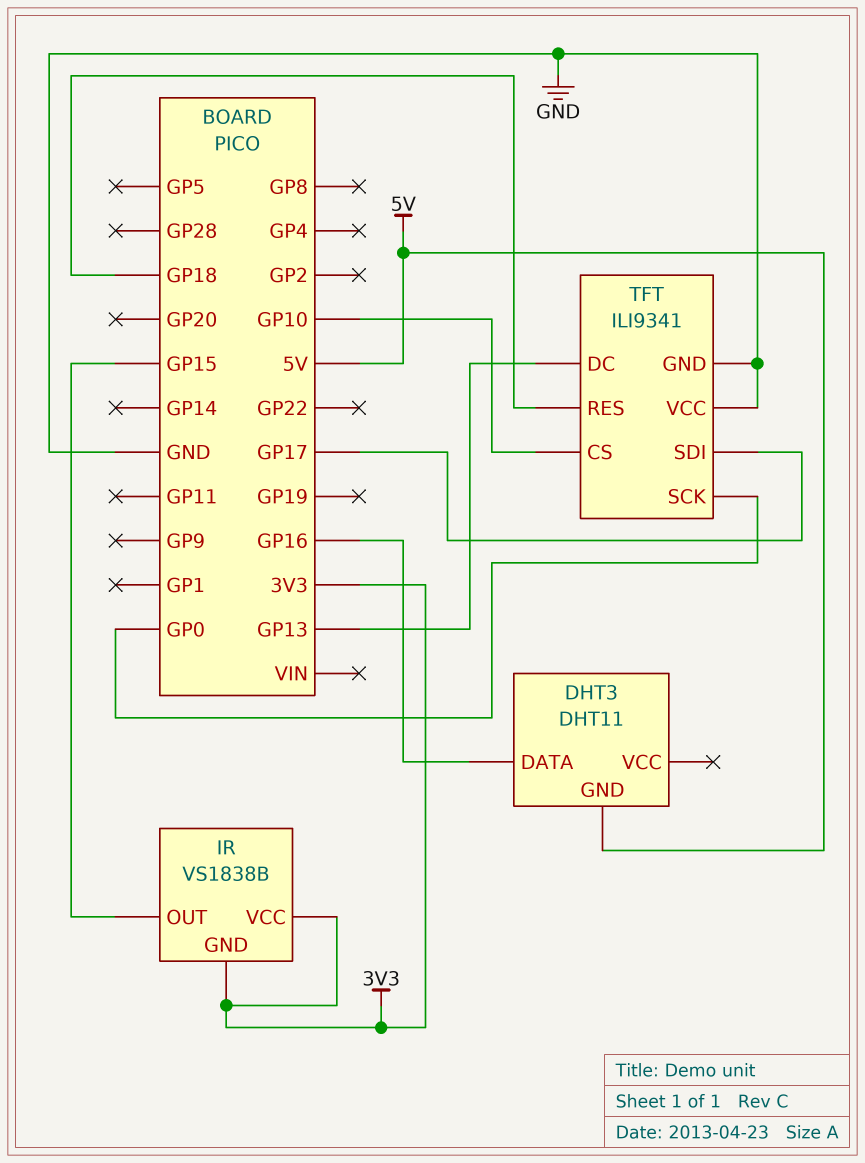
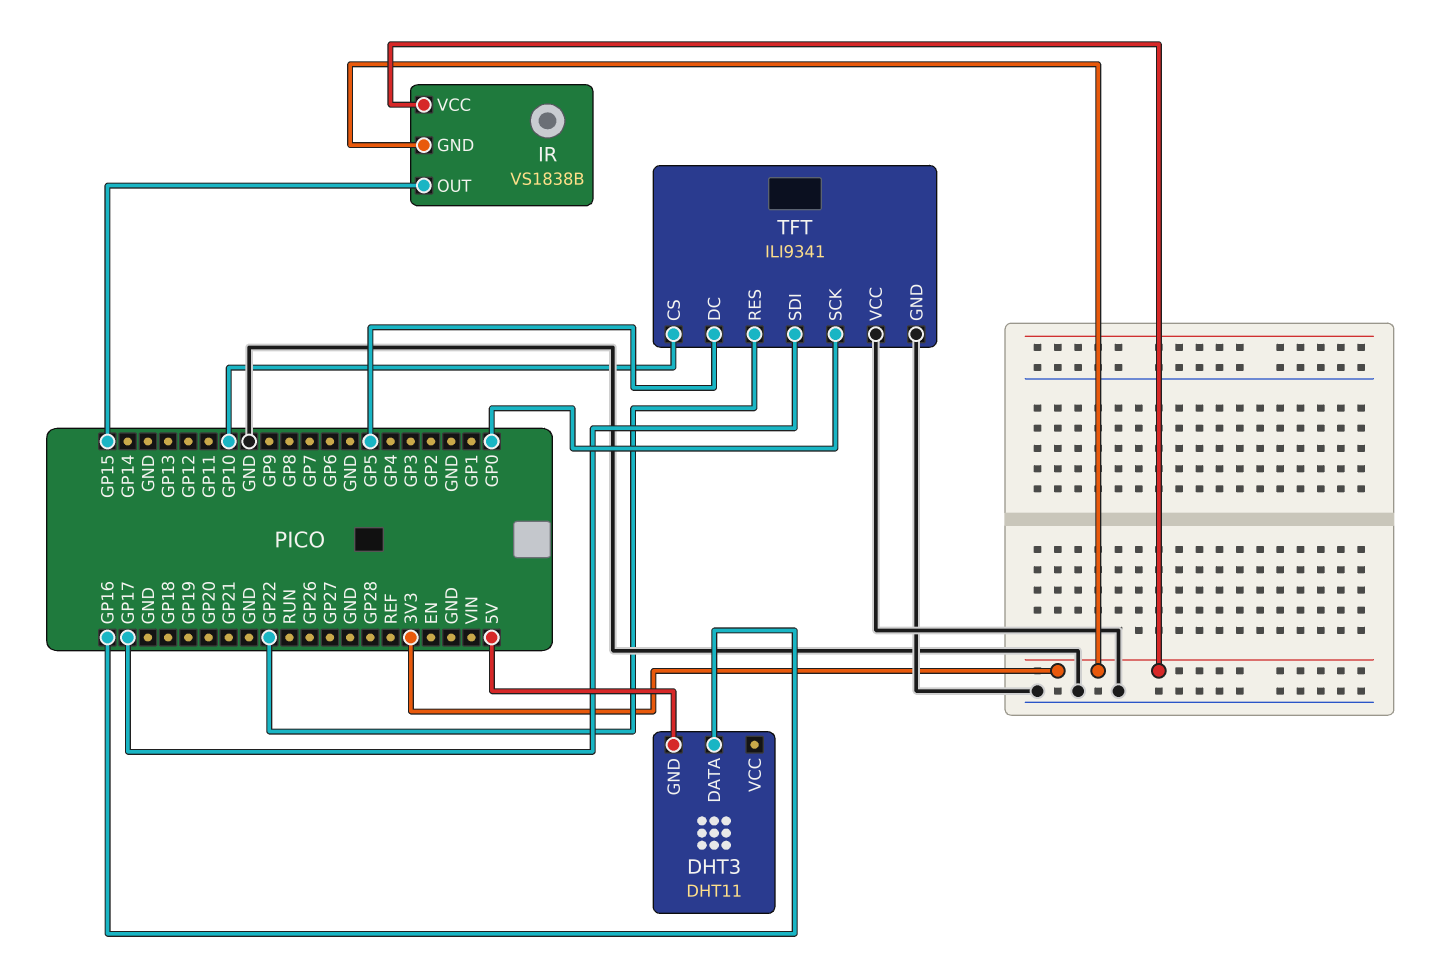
TFT pin DC: GP13 -> GP5
TFT pin RES: GP18 -> GP22

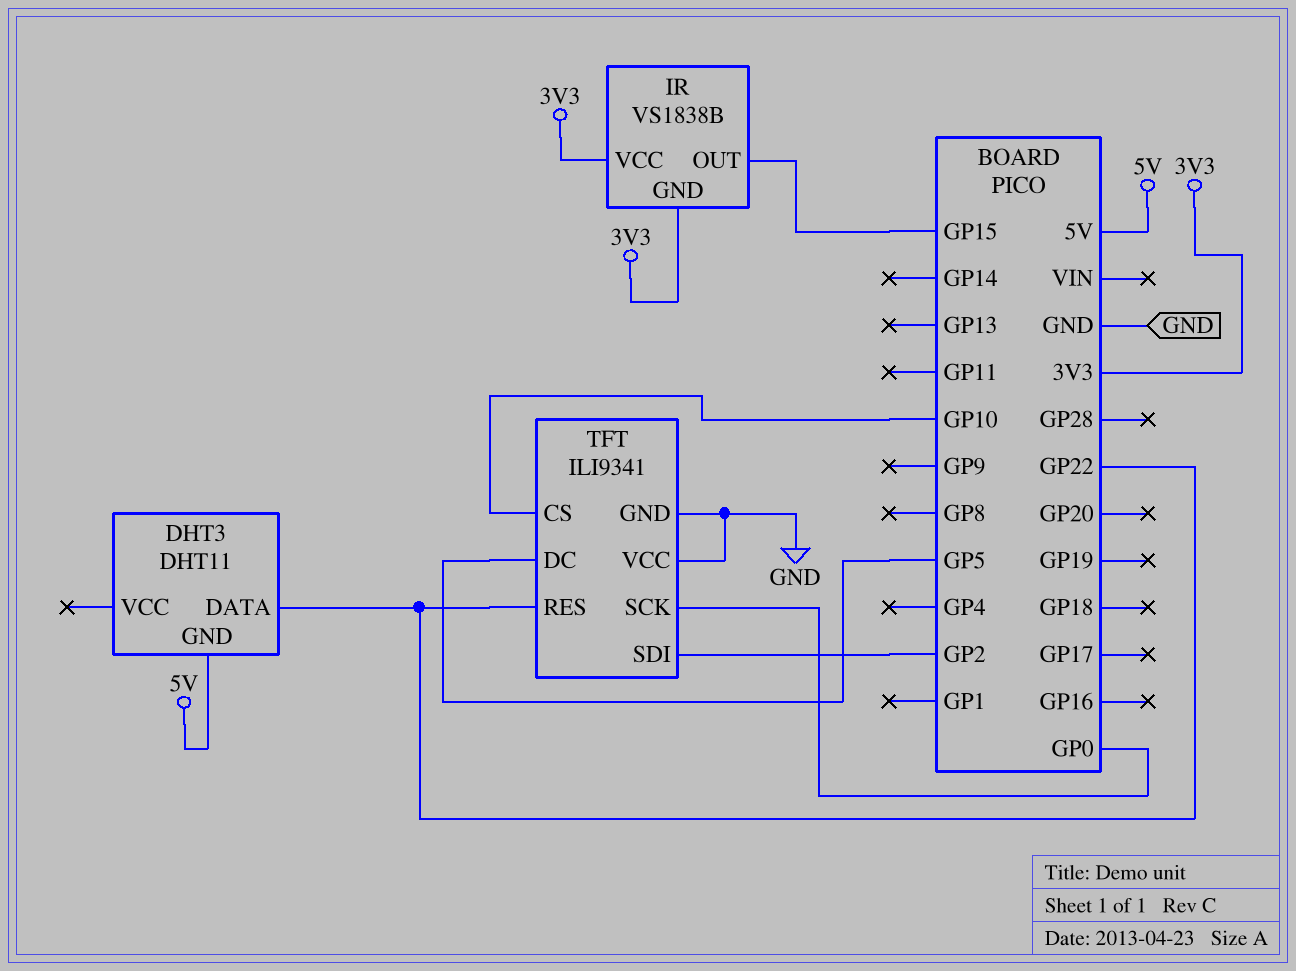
DHT3 pin DATA: GP16 -> GP22
TFT pin SDI: GP17 -> GP2

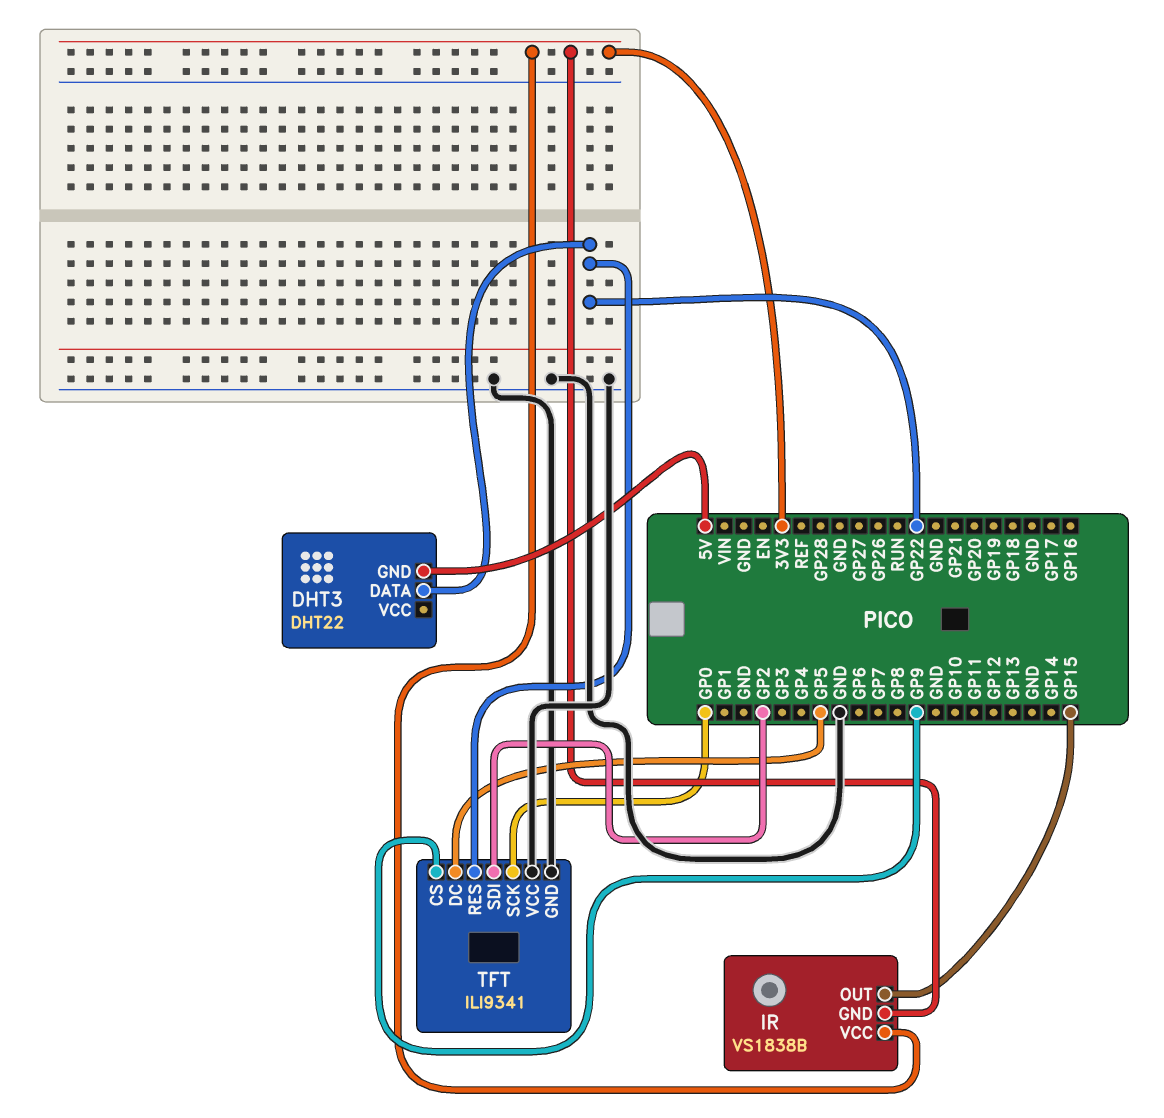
DHT3: DHT11 -> DHT22
TFT pin CS: GP10 -> GP9

